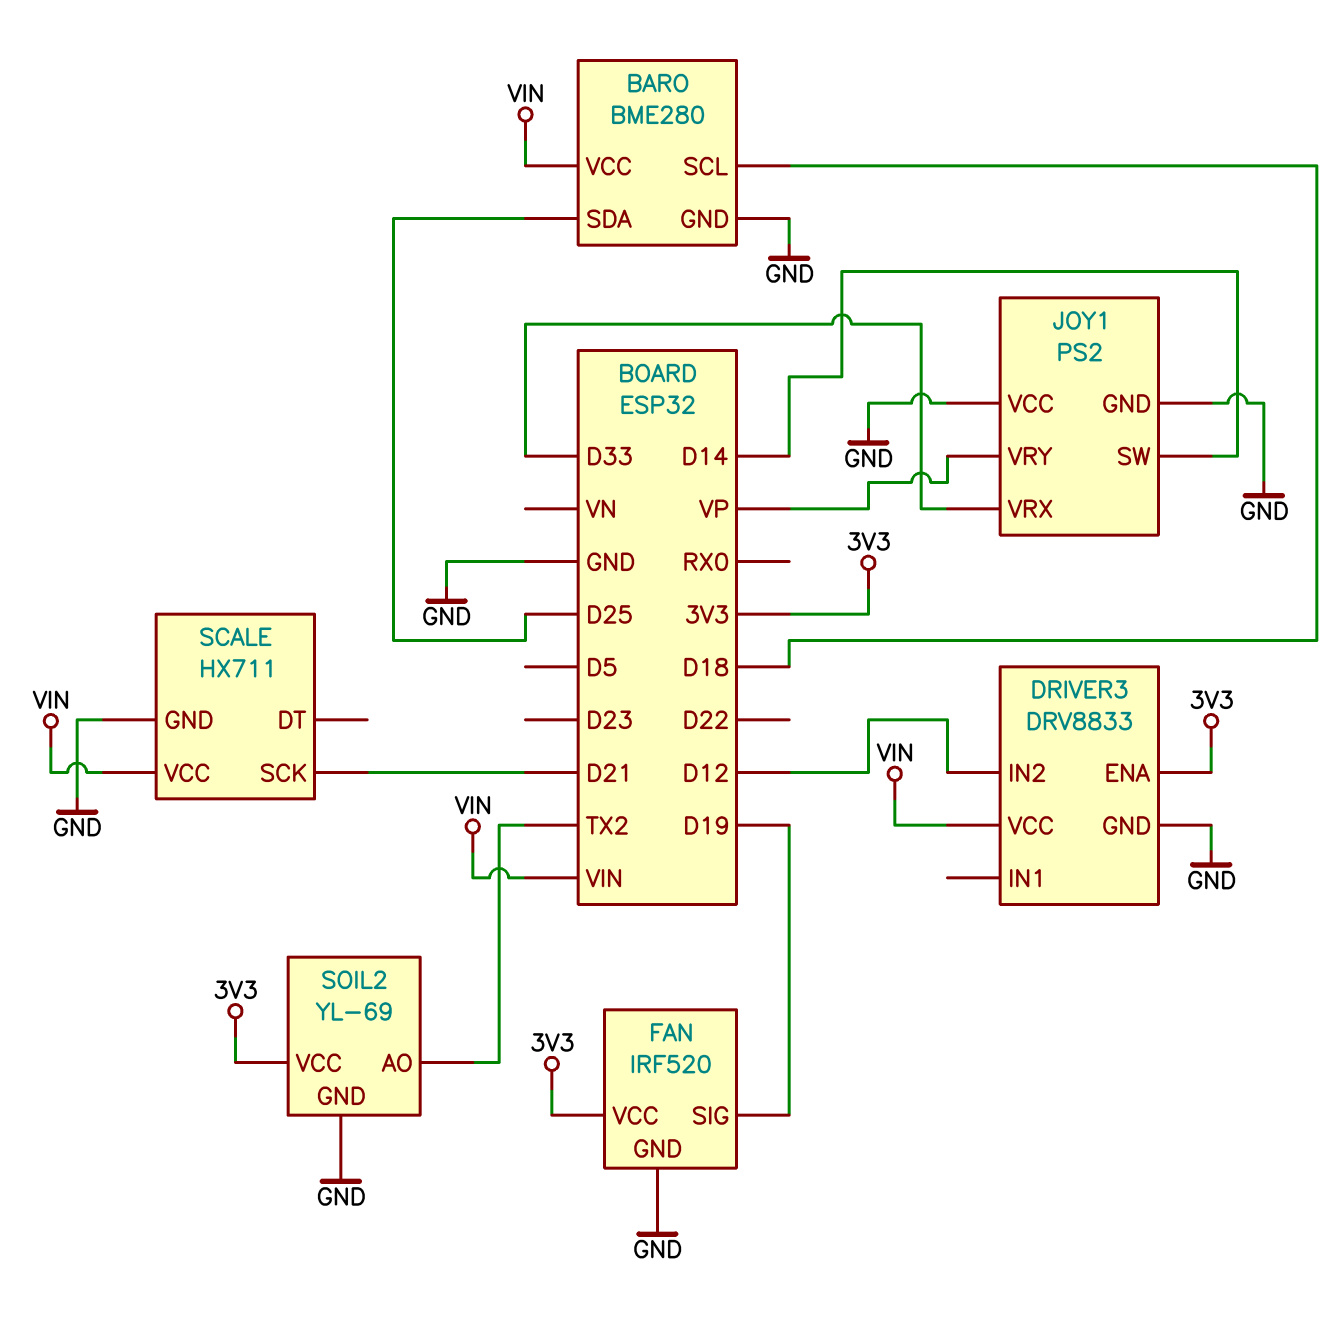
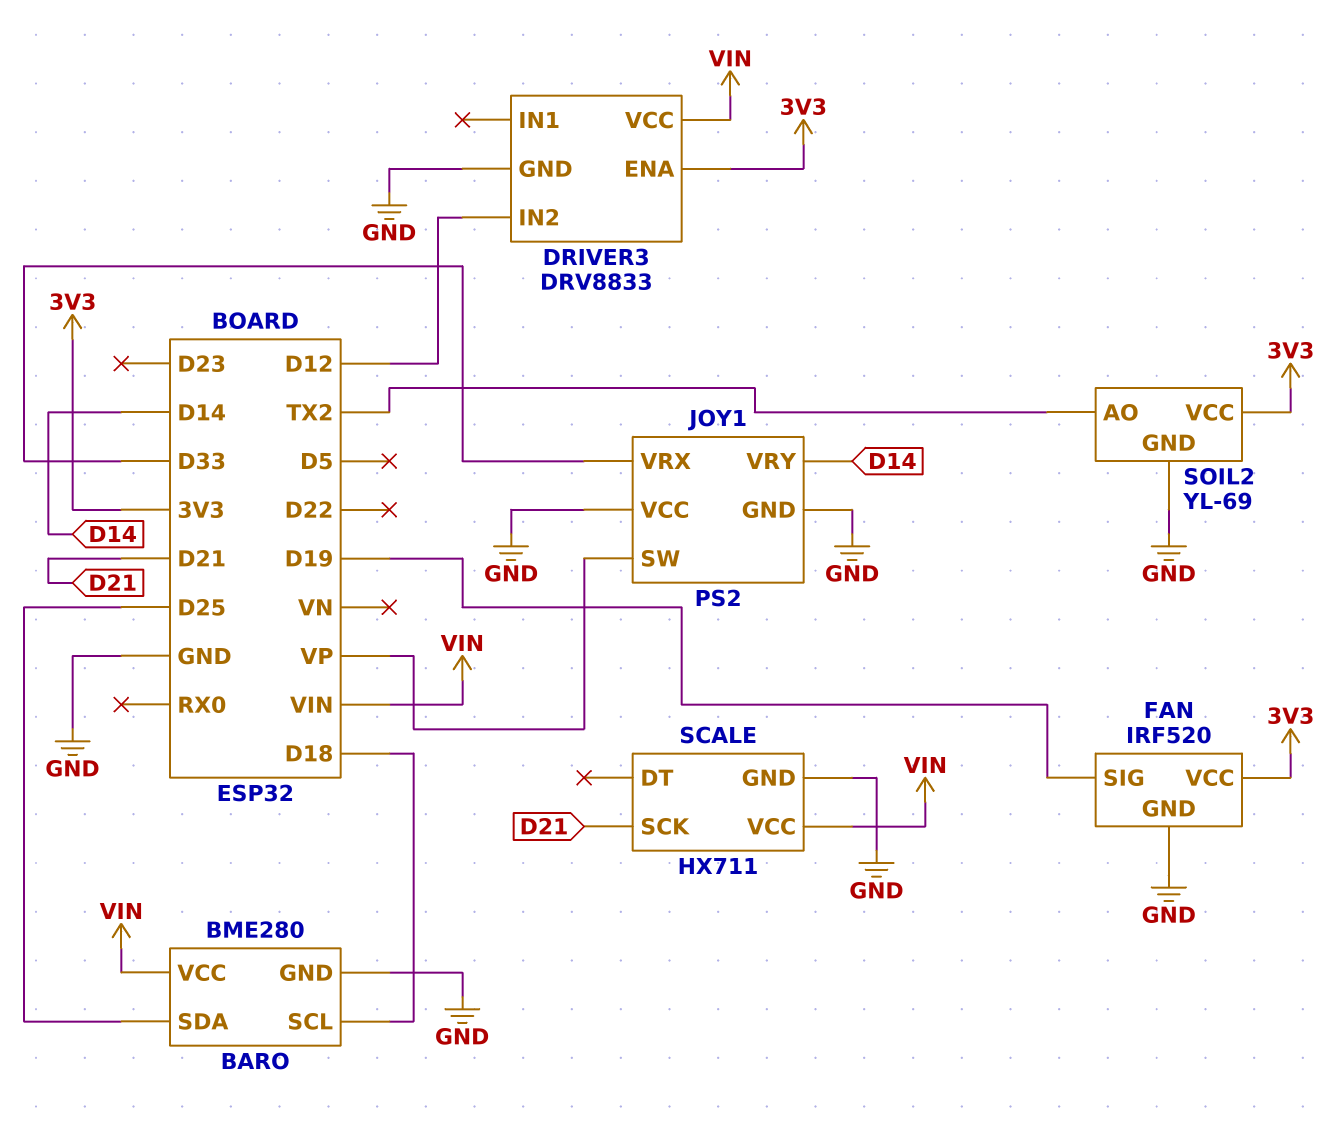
JOY1 pin SW: D14 -> VP
JOY1 pin VRY: VP -> D14

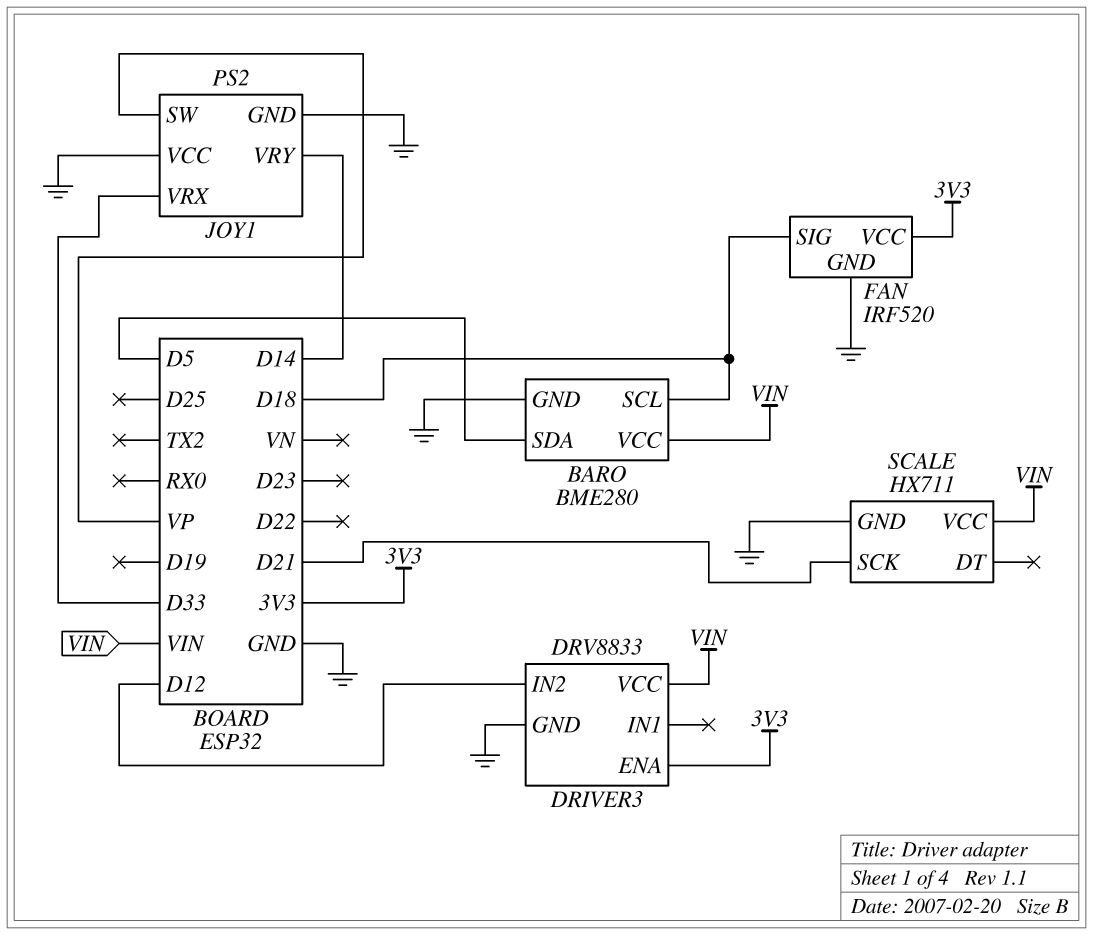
BARO pin SDA: D25 -> D5
FAN pin SIG: D19 -> D18
SOIL2: YL-69 -> none
SOIL2 pin AO: TX2 -> none
SOIL2 pin GND: GND -> none
SOIL2 pin VCC: 3V3 -> none

